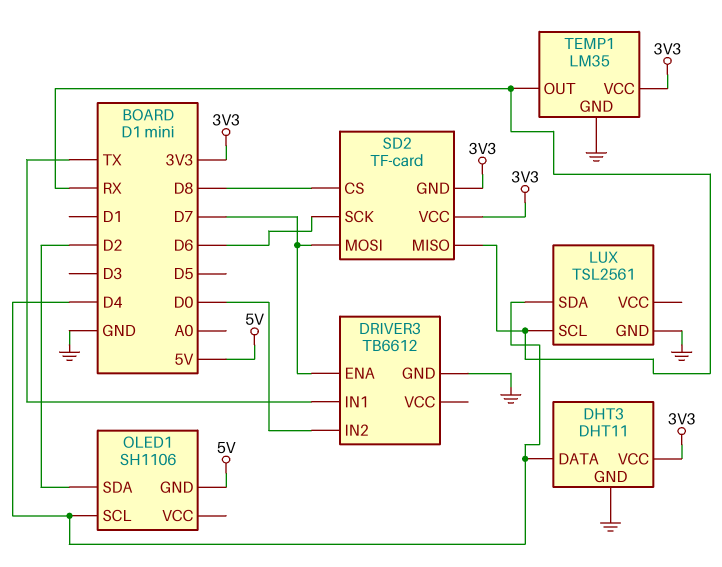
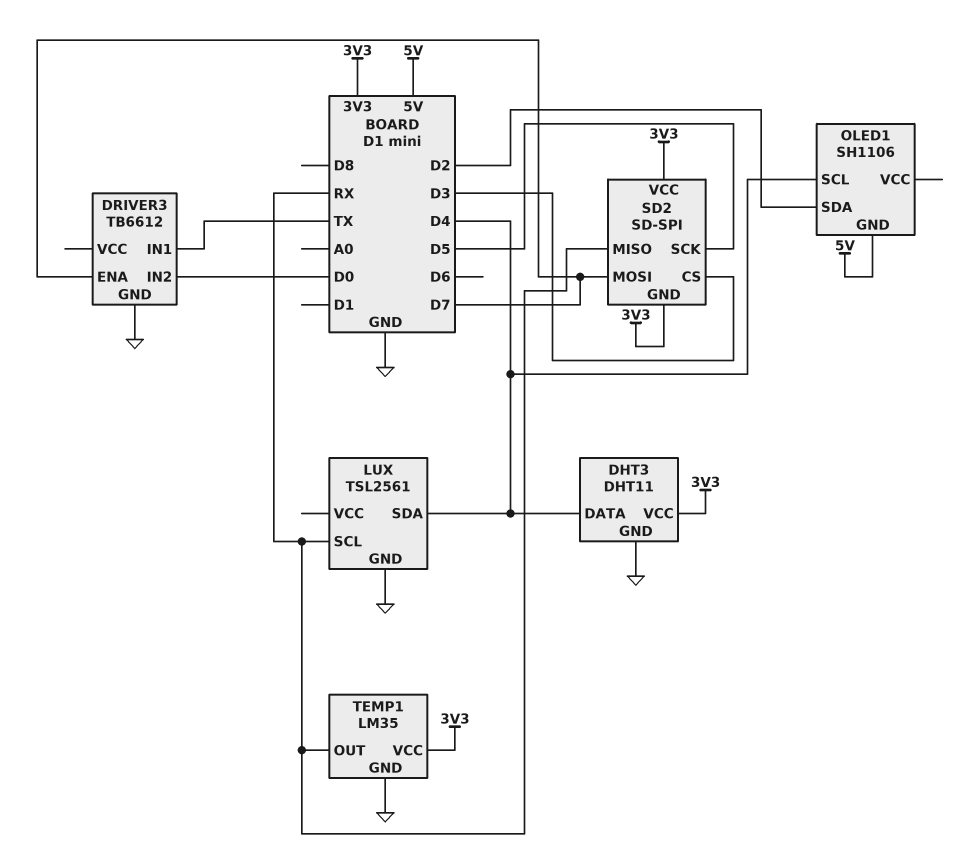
SD2: TF-card -> SD-SPI
SD2 pin CS: D8 -> D3
SD2 pin SCK: D6 -> D5

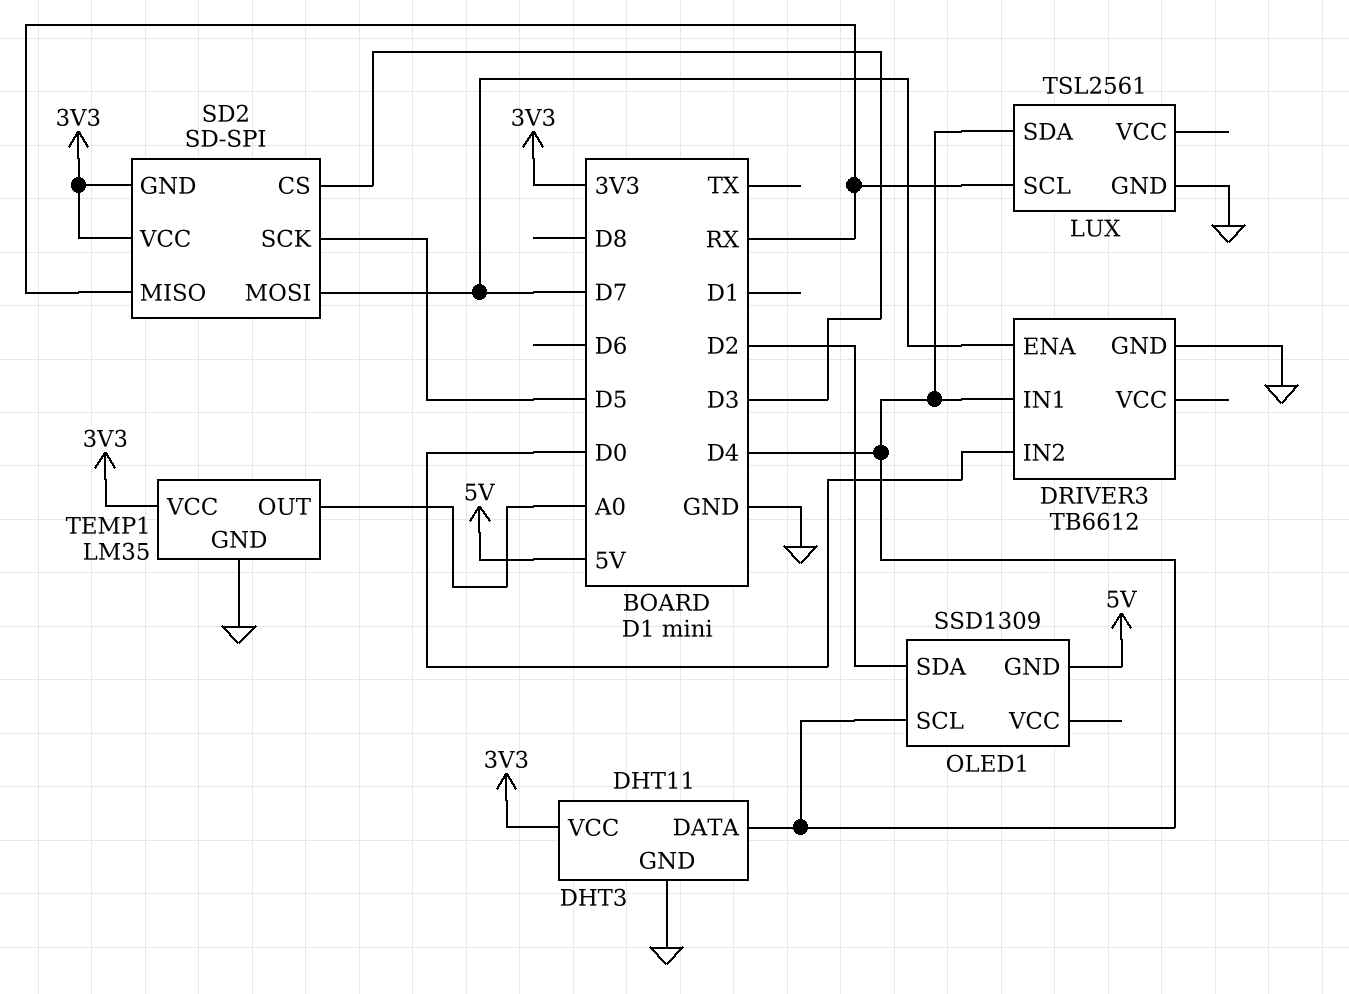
DRIVER3 pin IN1: TX -> D4
OLED1: SH1106 -> SSD1309
TEMP1 pin OUT: RX -> A0

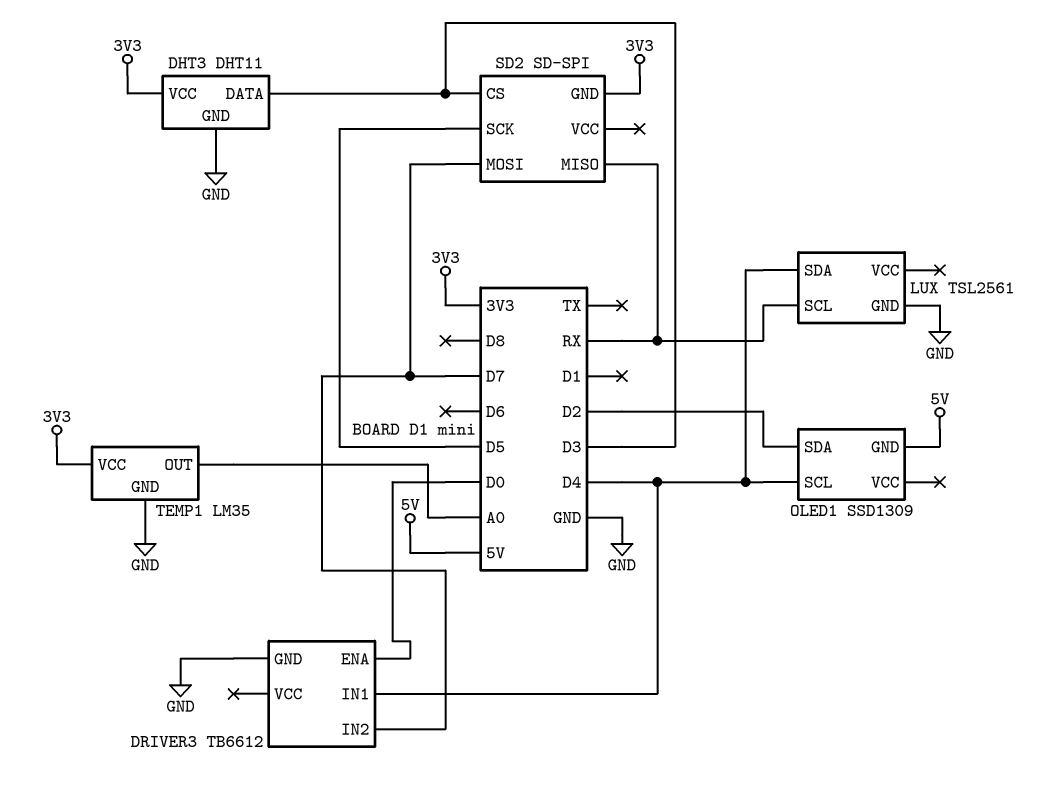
DHT3 pin DATA: D4 -> D3
DRIVER3 pin ENA: D7 -> D0
DRIVER3 pin IN2: D0 -> D7
SD2 pin VCC: 3V3 -> none

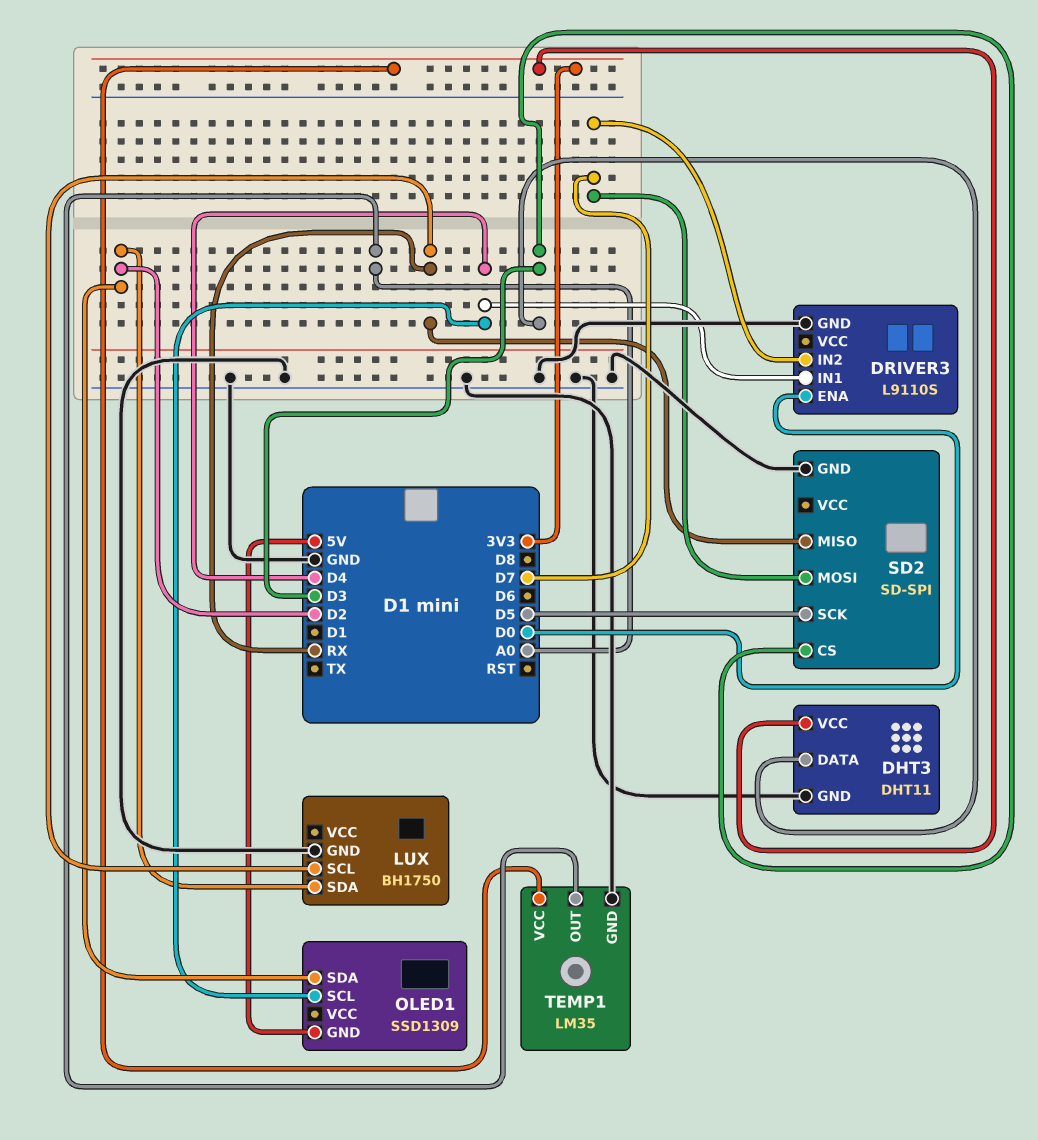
DRIVER3: TB6612 -> L9110S
LUX: TSL2561 -> BH1750
LUX pin SDA: D4 -> D2
SD2 pin GND: 3V3 -> GND

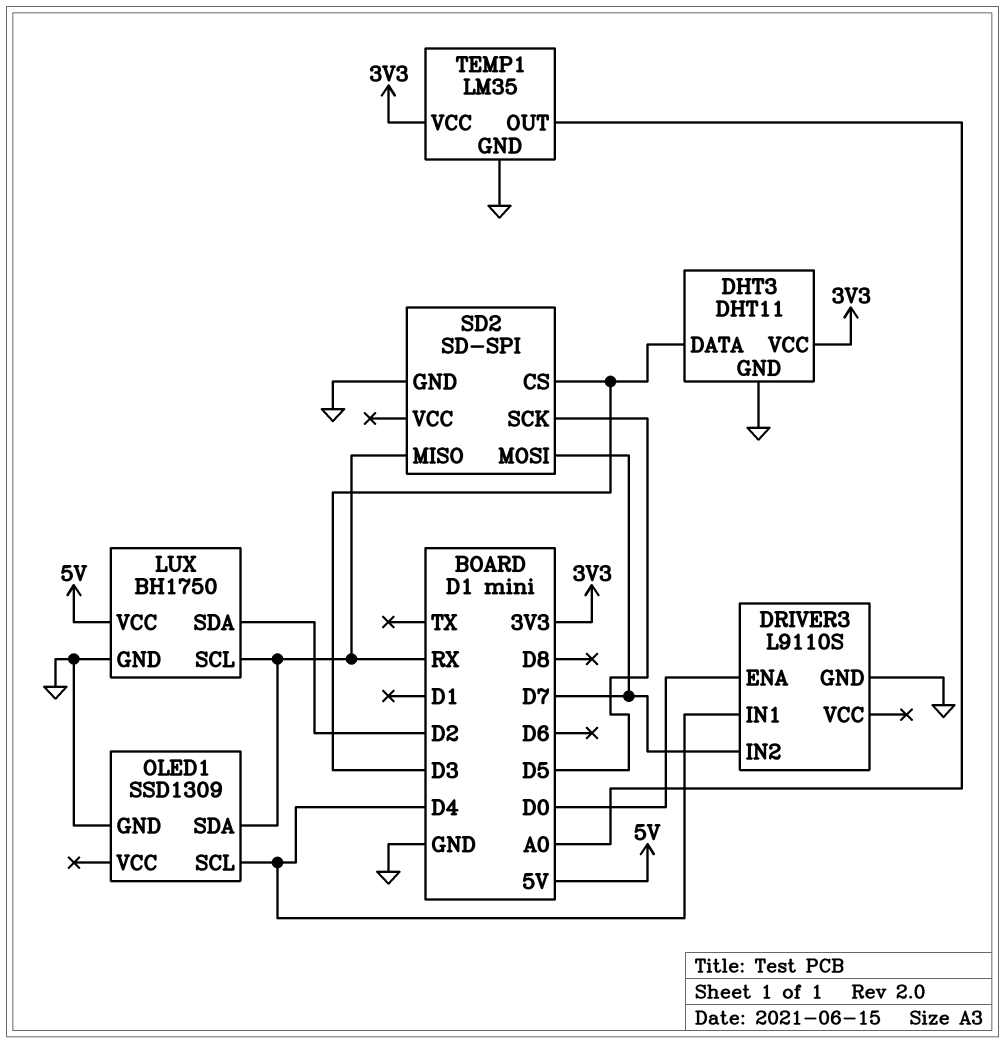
LUX pin VCC: none -> 5V
OLED1 pin GND: 5V -> GND
OLED1 pin SDA: D2 -> RX

